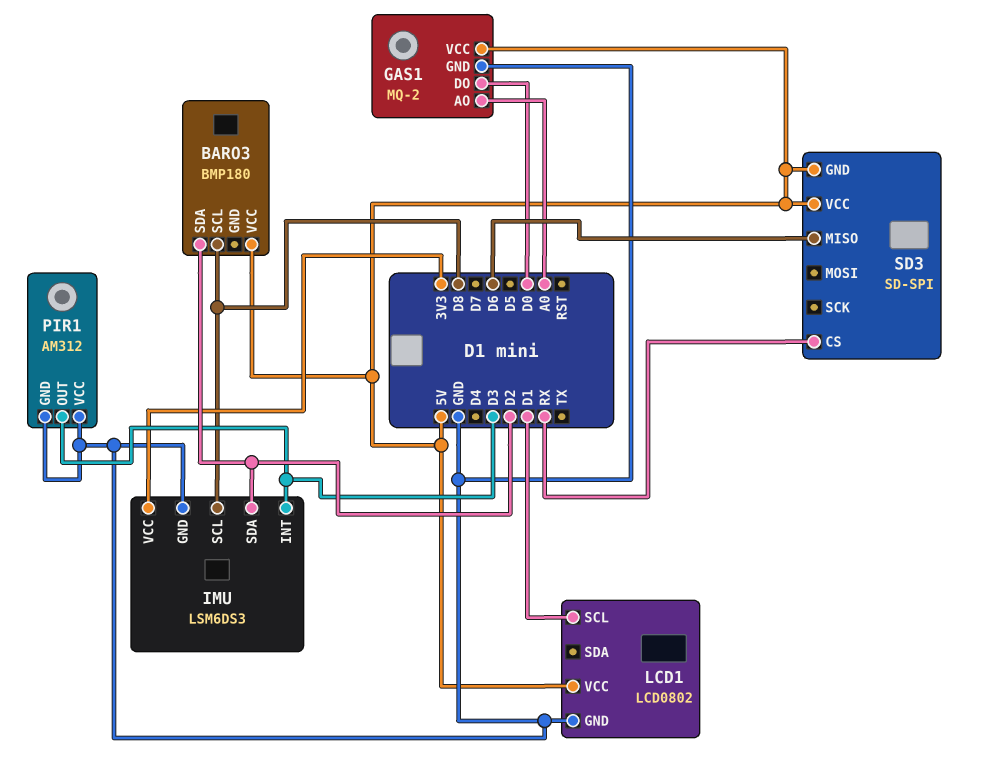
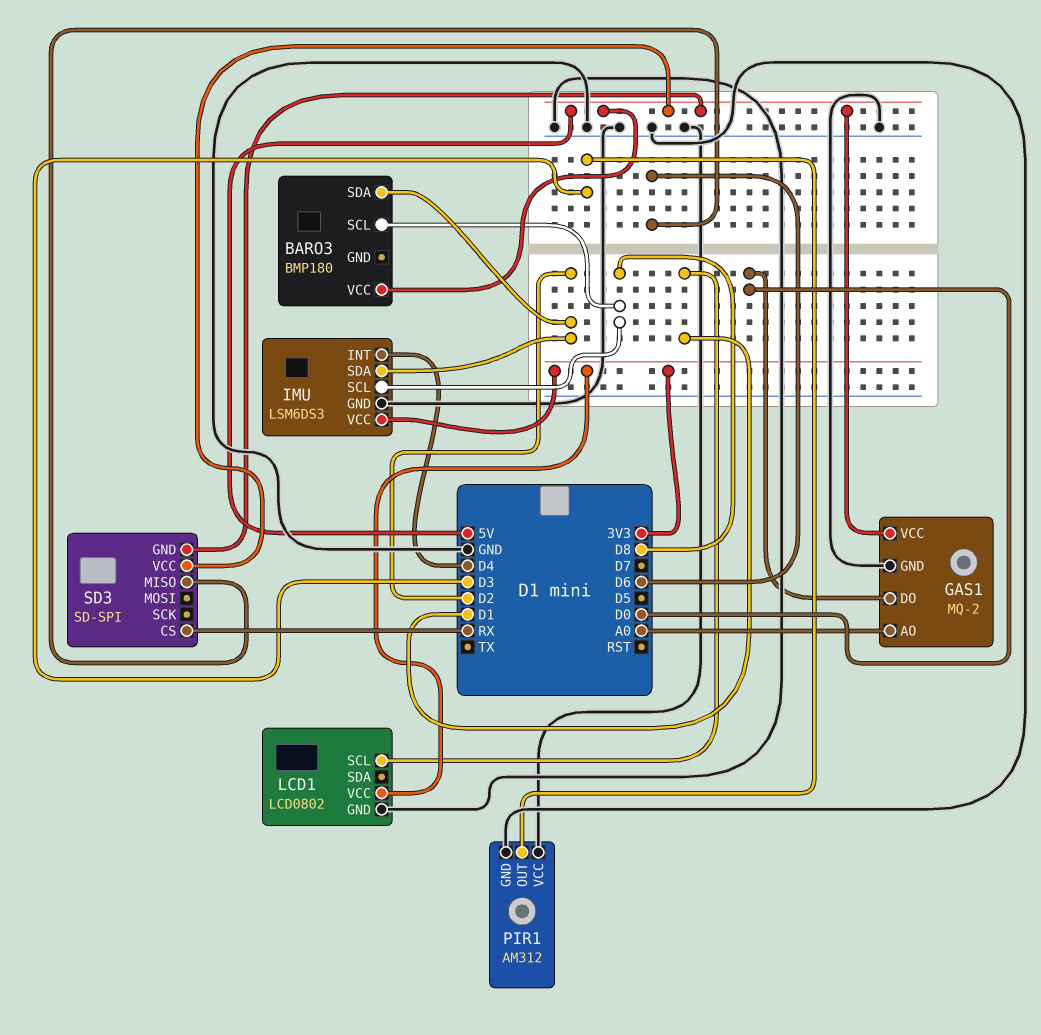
IMU pin INT: D3 -> D4
LCD1 pin VCC: 5V -> 3V3

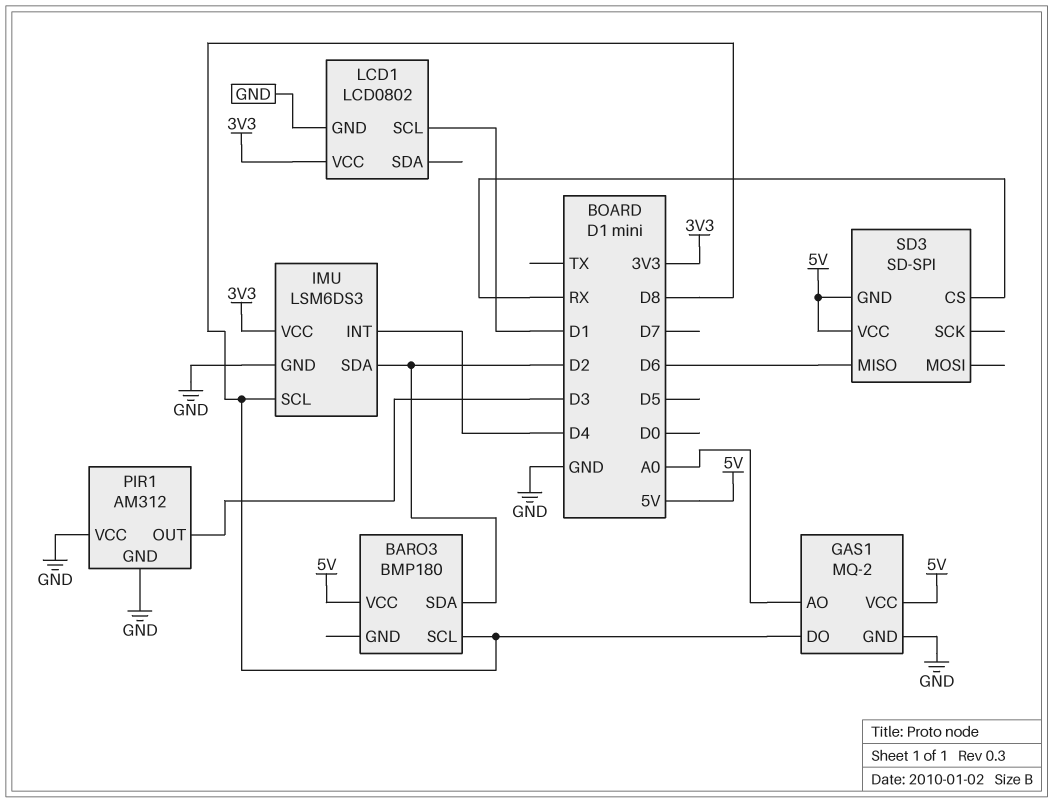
GAS1 pin DO: D0 -> D8

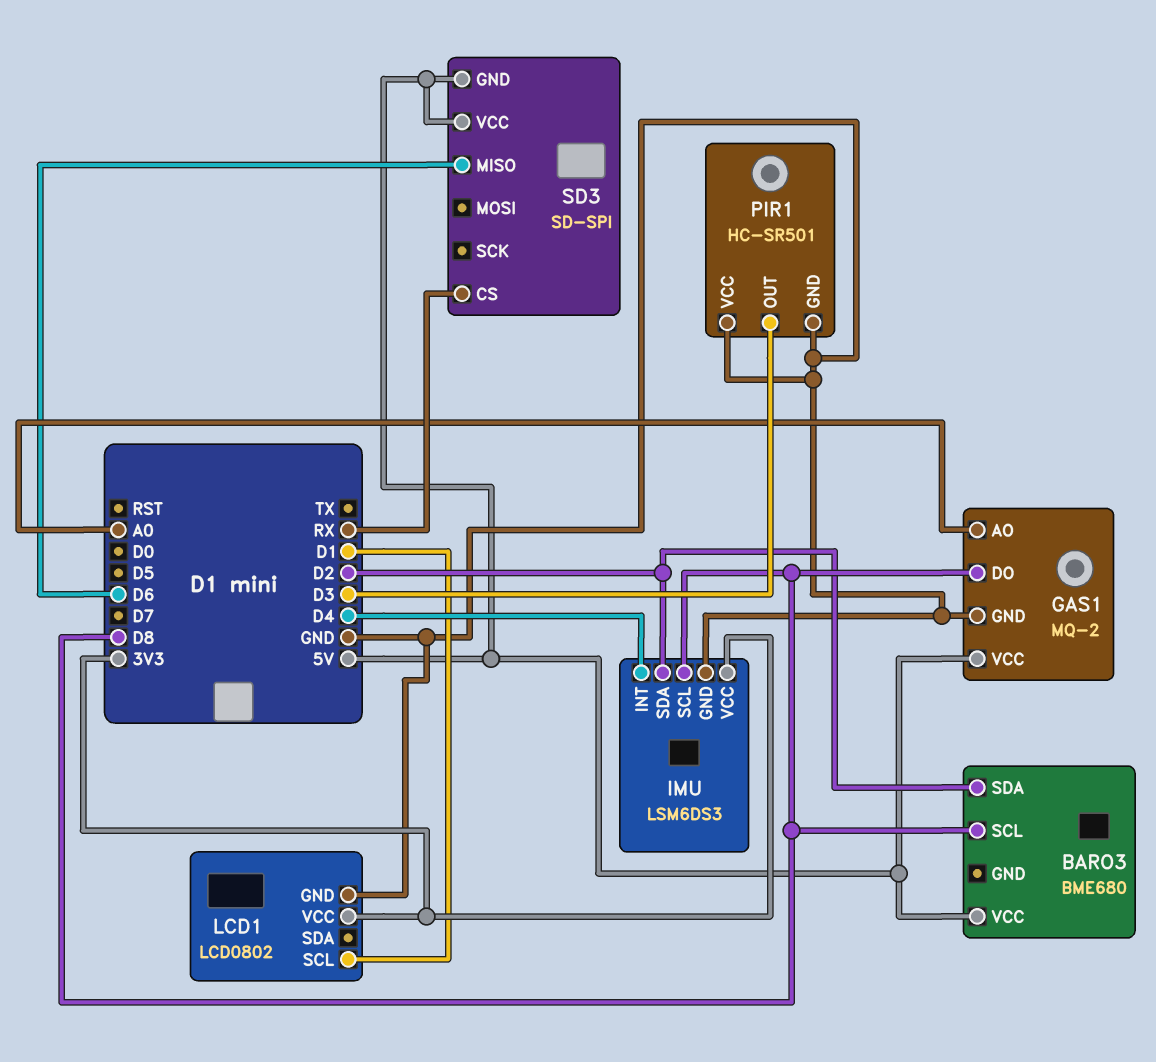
BARO3: BMP180 -> BME680
PIR1: AM312 -> HC-SR501

